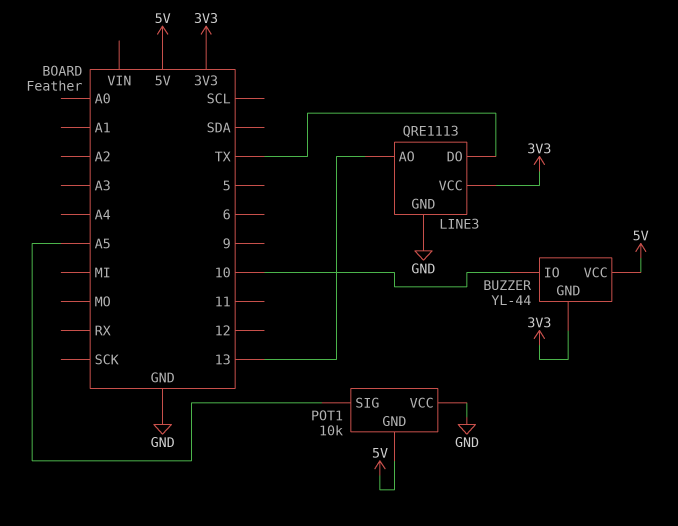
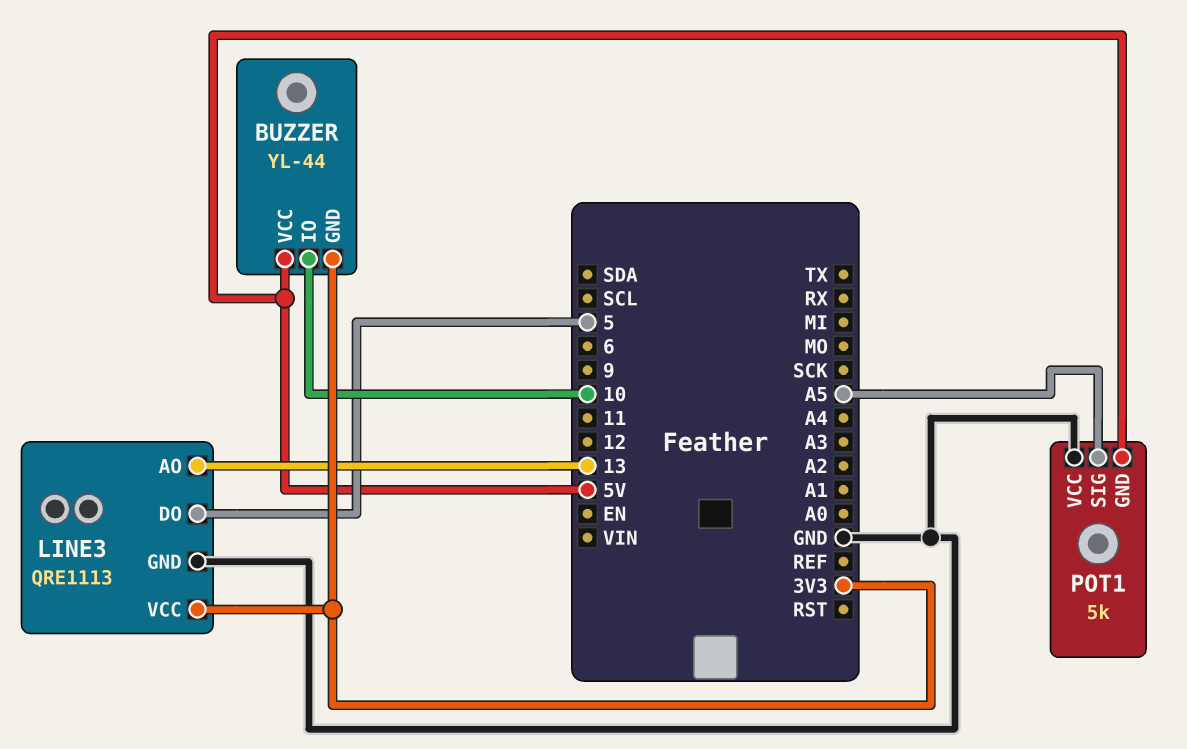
LINE3 pin DO: TX -> 5
POT1: 10k -> 5k

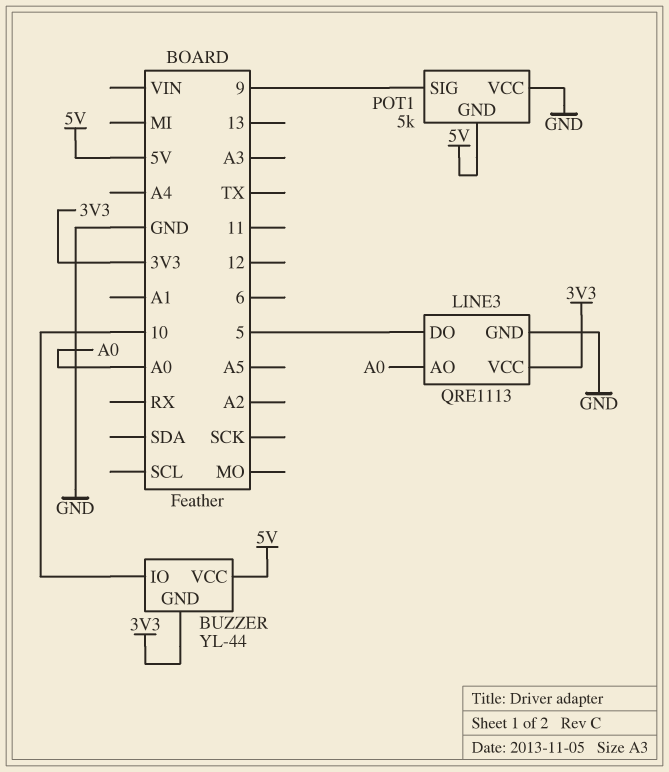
LINE3 pin AO: 13 -> A0
POT1 pin SIG: A5 -> 9

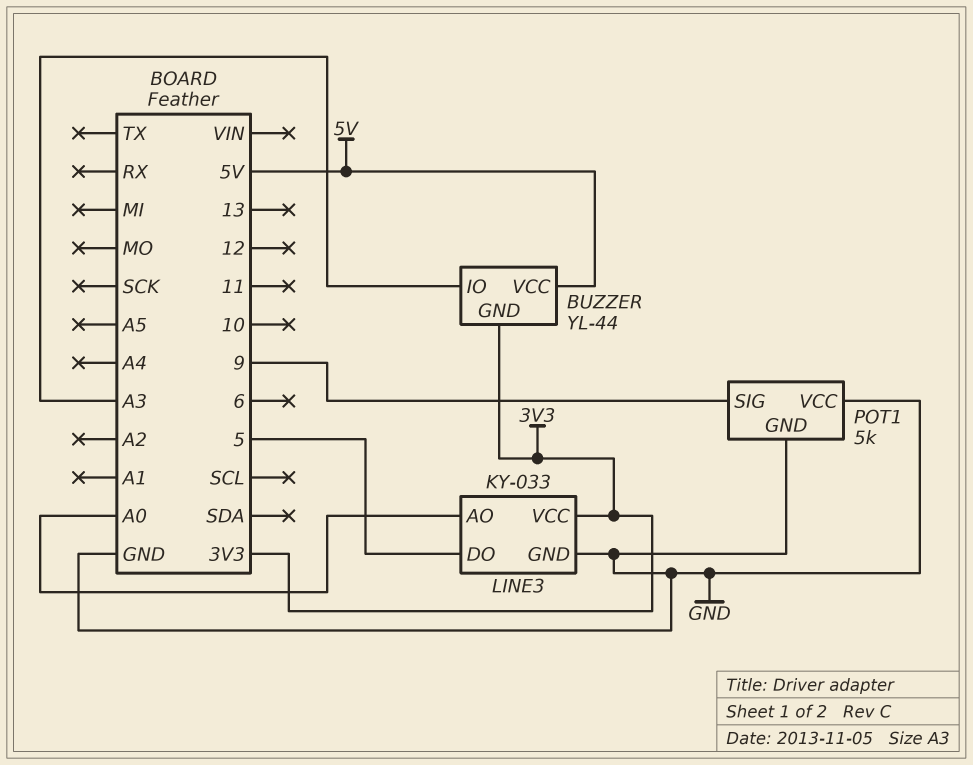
BUZZER pin IO: 10 -> A3
LINE3: QRE1113 -> KY-033
POT1 pin GND: 5V -> GND

